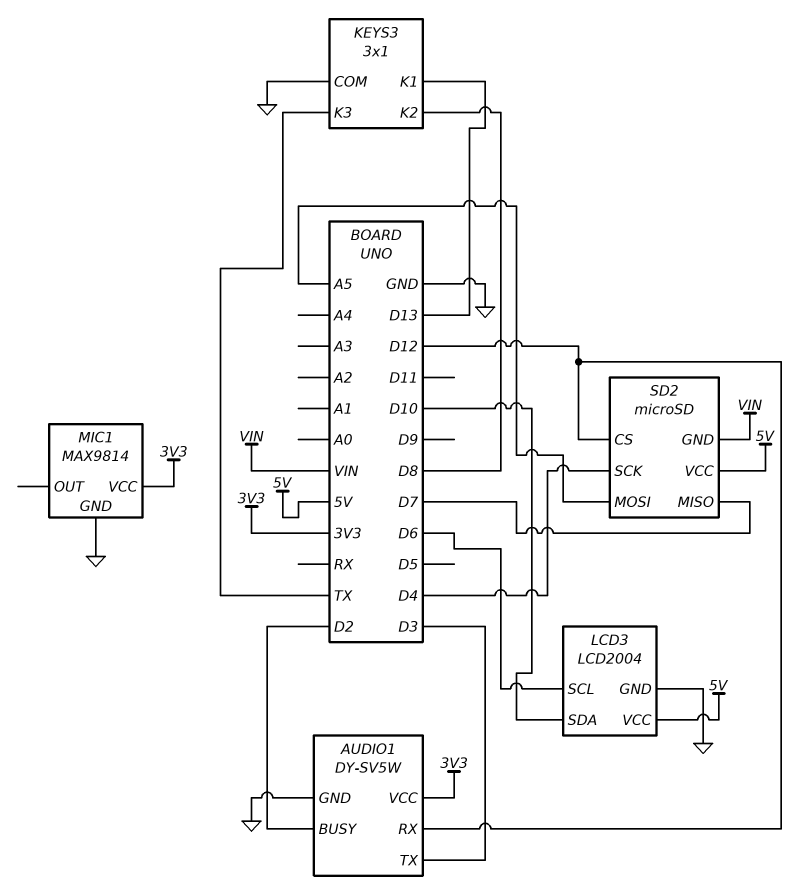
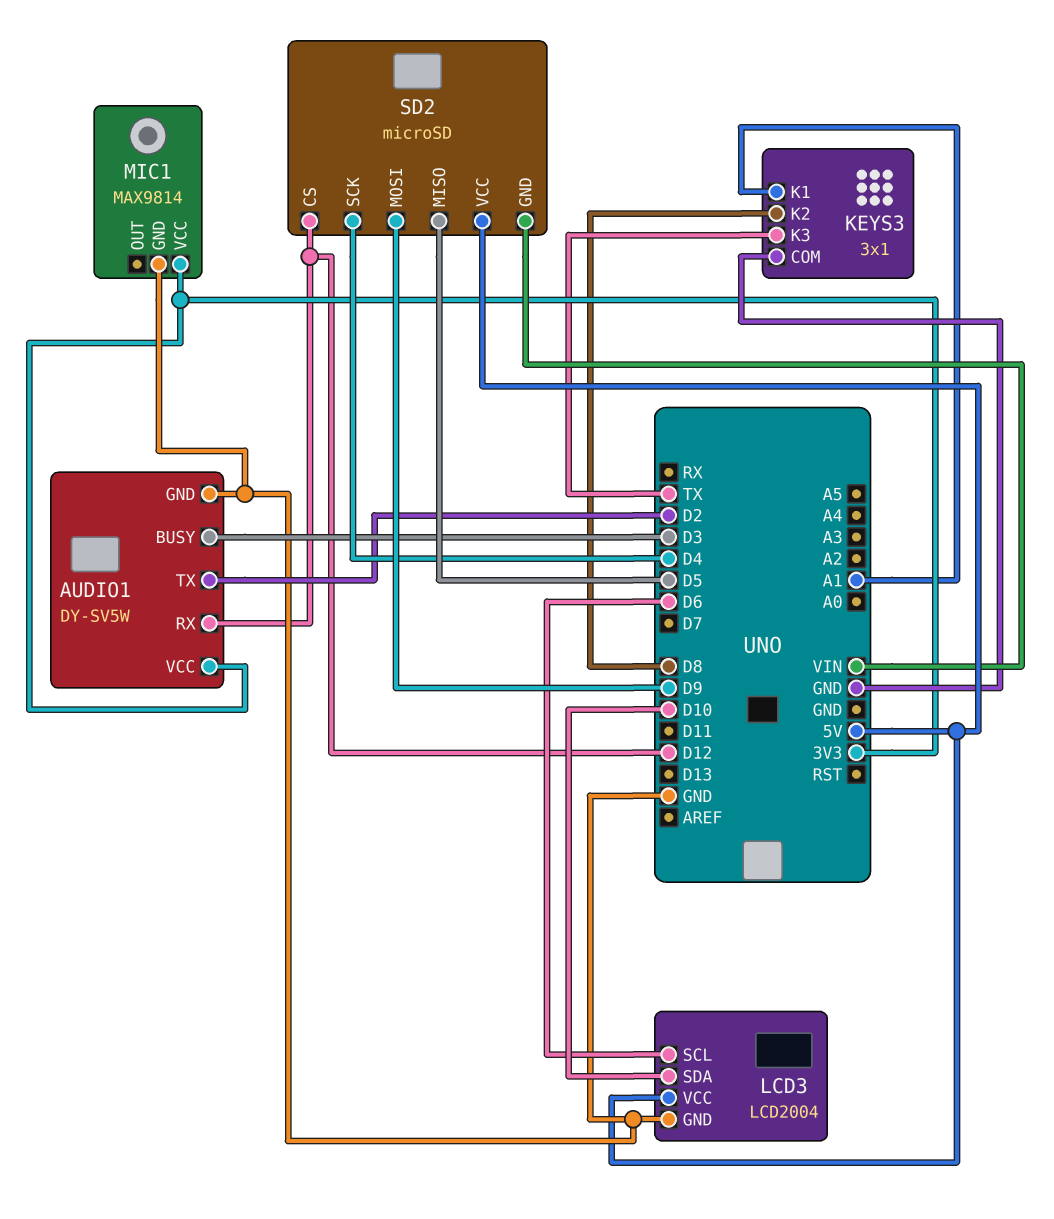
AUDIO1 pin BUSY: D2 -> D3
AUDIO1 pin TX: D3 -> D2
KEYS3 pin K1: D13 -> A1
SD2 pin MISO: D7 -> D5
SD2 pin MOSI: A5 -> D9

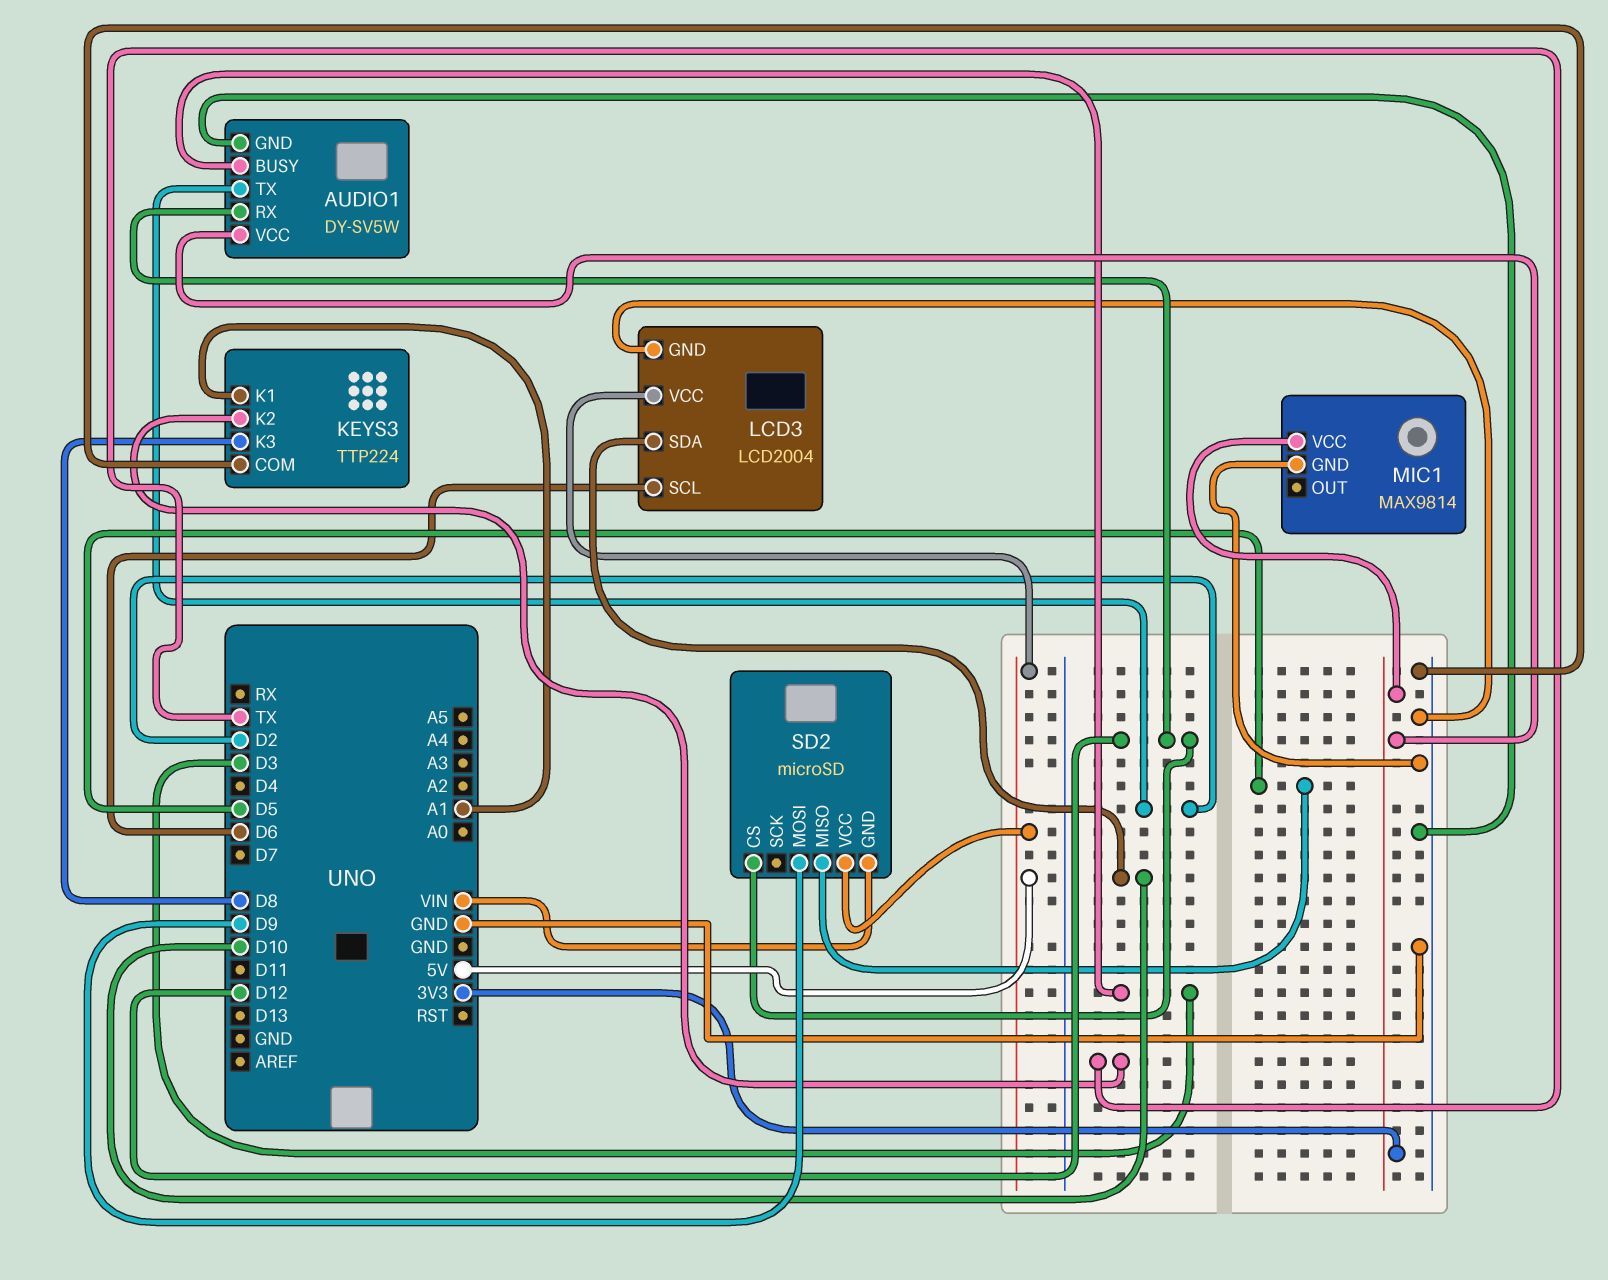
KEYS3: 3x1 -> TTP224
KEYS3 pin K2: D8 -> TX
KEYS3 pin K3: TX -> D8
SD2 pin SCK: D4 -> none

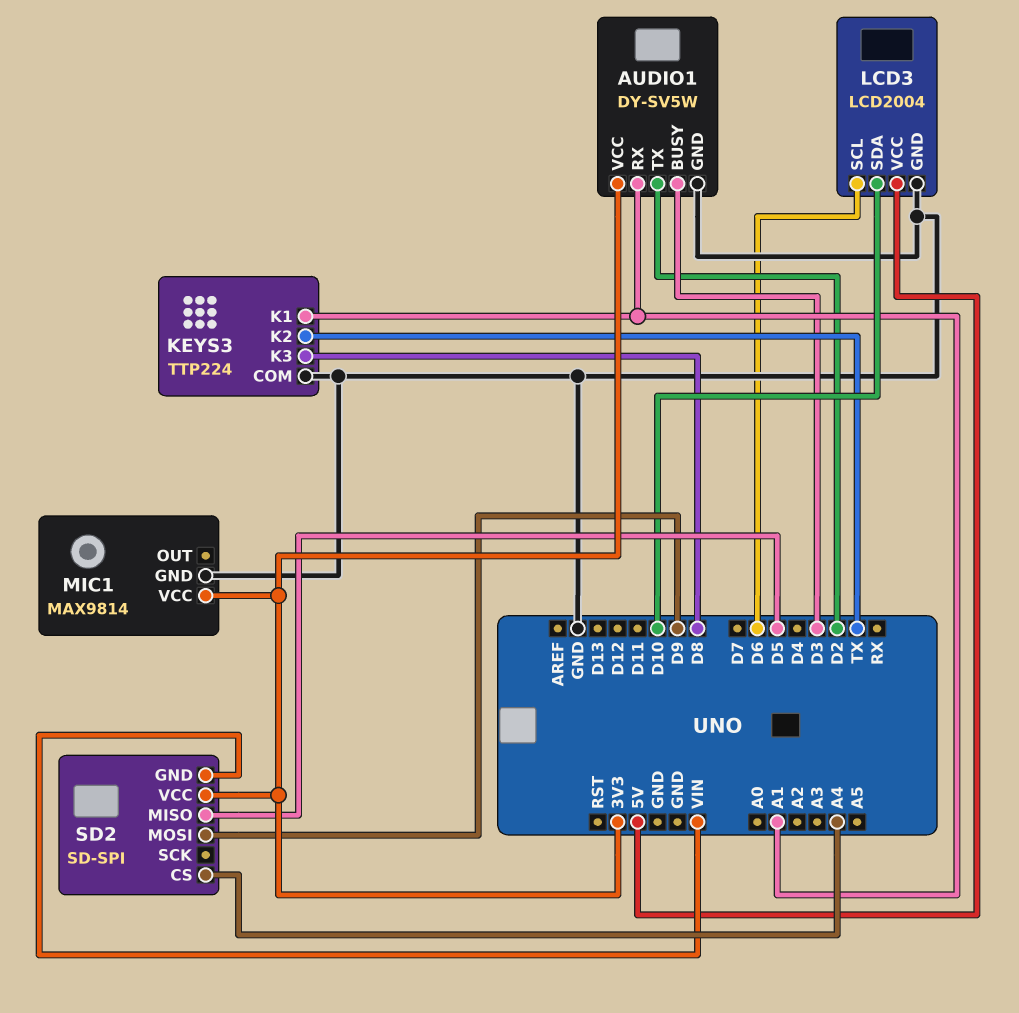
AUDIO1 pin RX: D12 -> A1
SD2: microSD -> SD-SPI
SD2 pin CS: D12 -> A4
SD2 pin VCC: 5V -> 3V3

